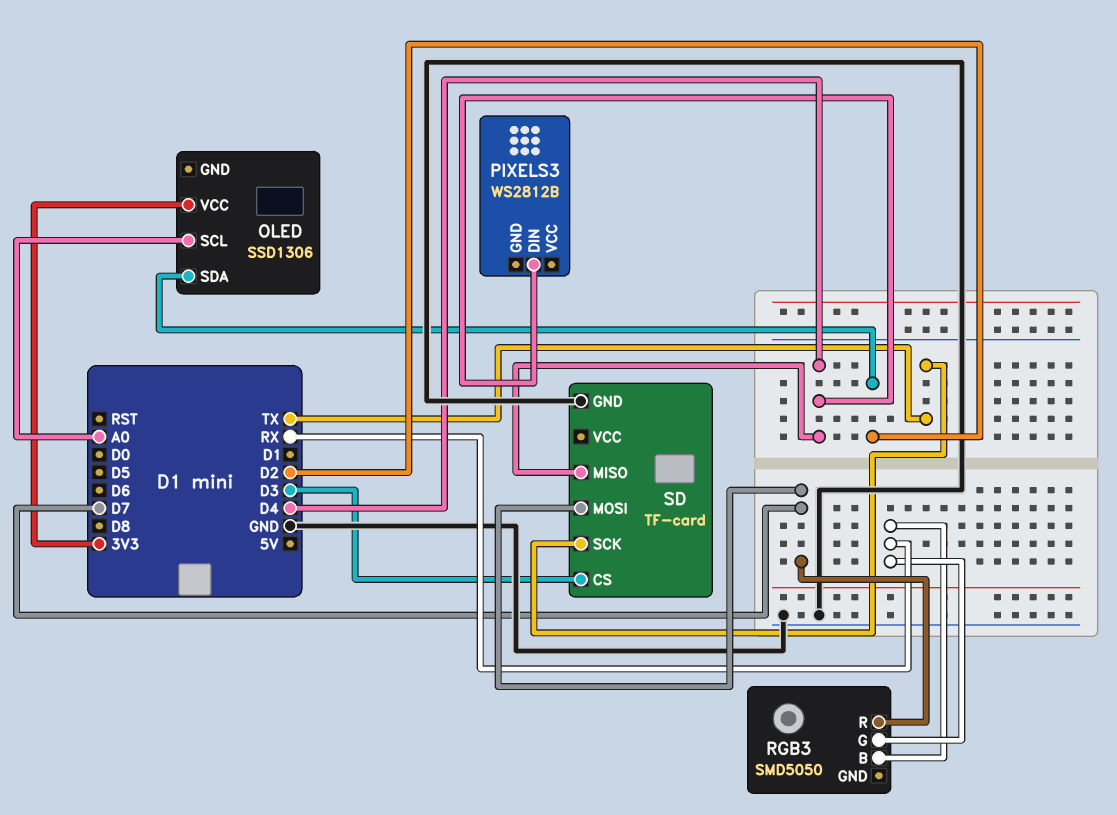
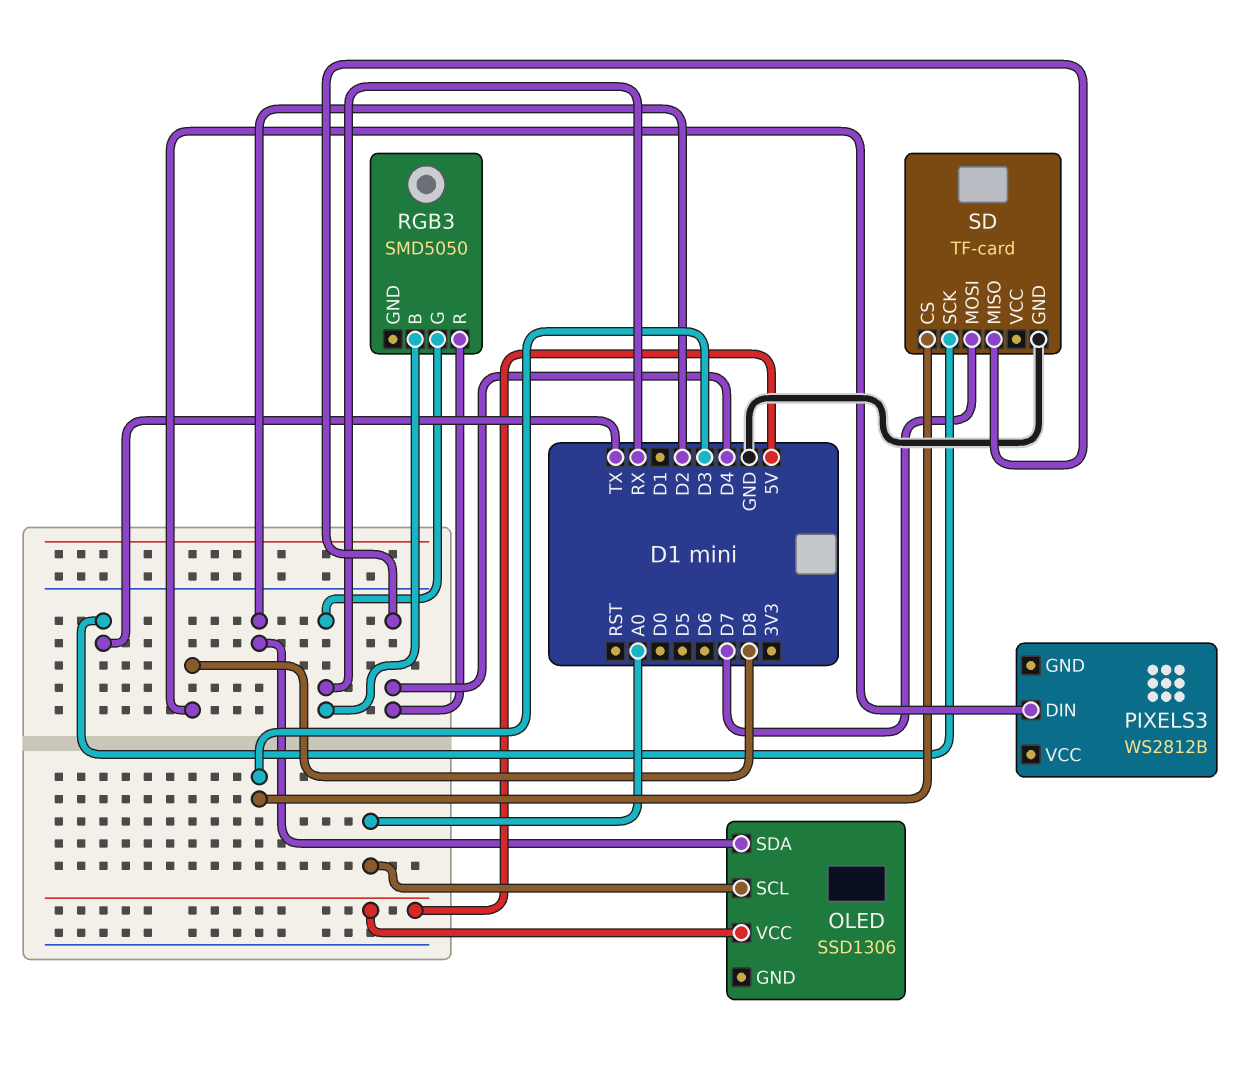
OLED pin VCC: 3V3 -> 5V
PIXELS3 pin DIN: D4 -> D8
RGB3 pin R: D7 -> D4

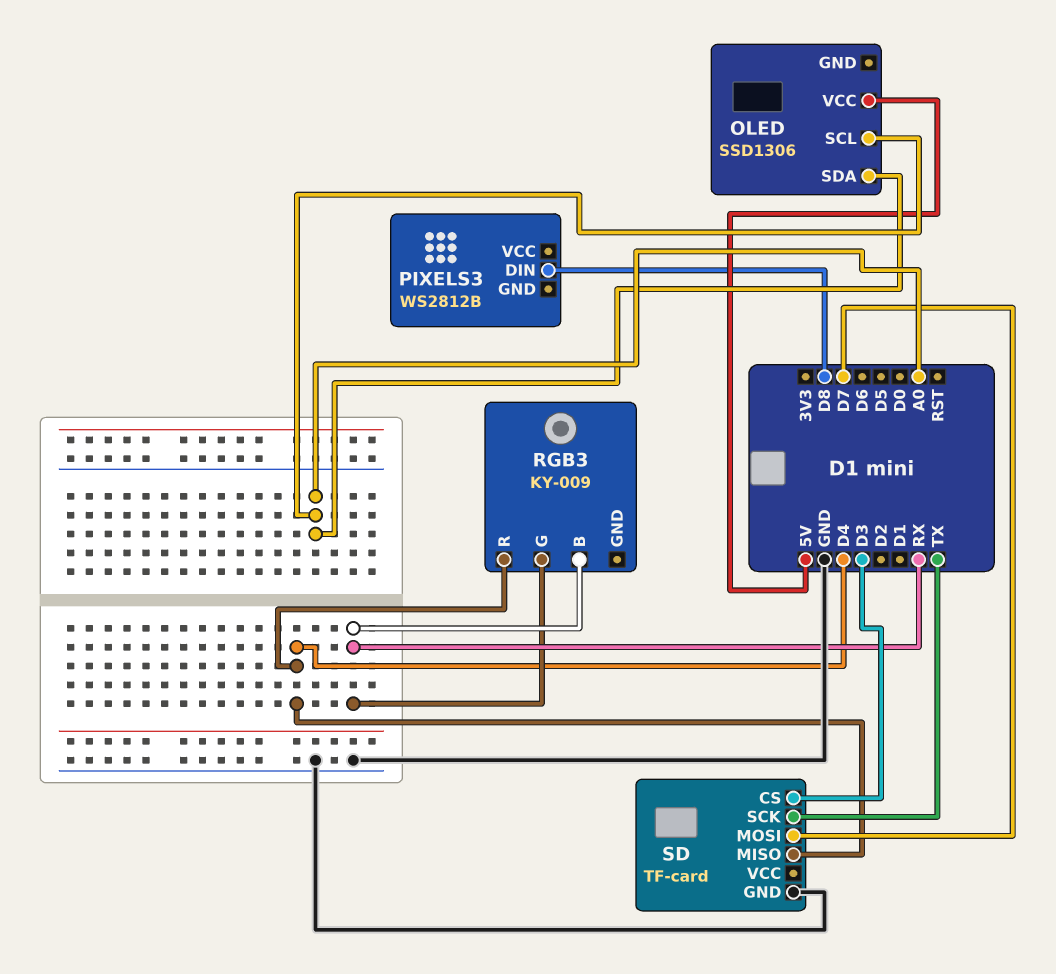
OLED pin SDA: D2 -> A0
RGB3: SMD5050 -> KY-009

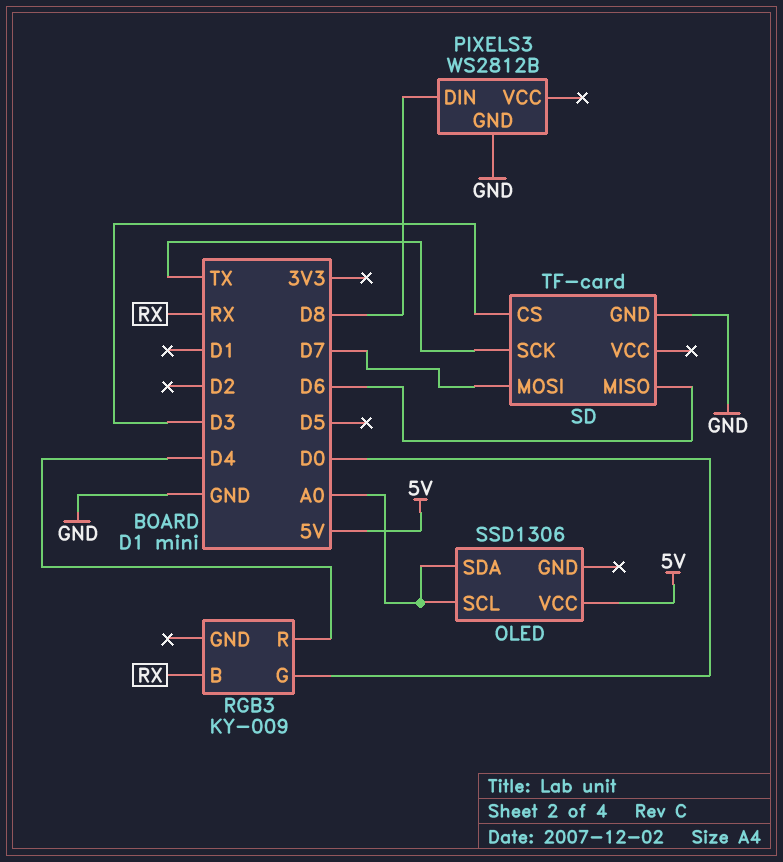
PIXELS3 pin GND: none -> GND
RGB3 pin G: RX -> D0
SD pin MISO: D4 -> D6

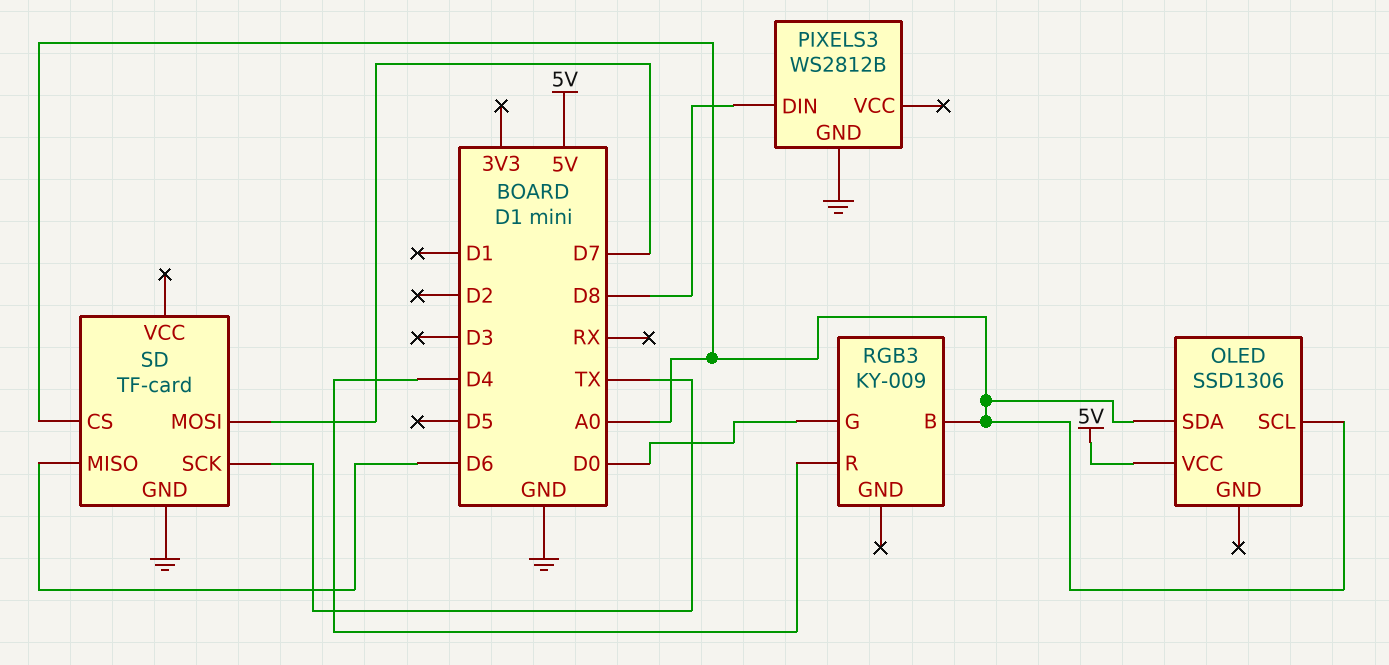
RGB3 pin B: RX -> A0
SD pin CS: D3 -> A0

